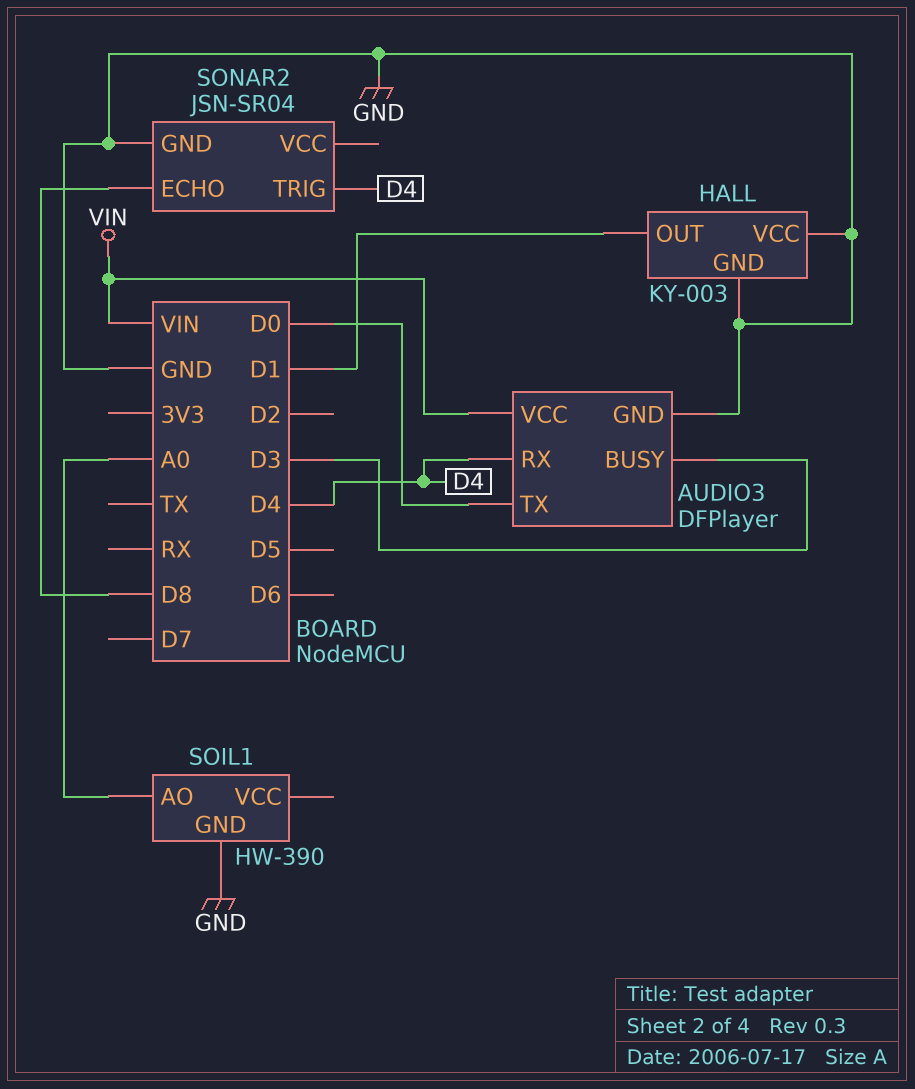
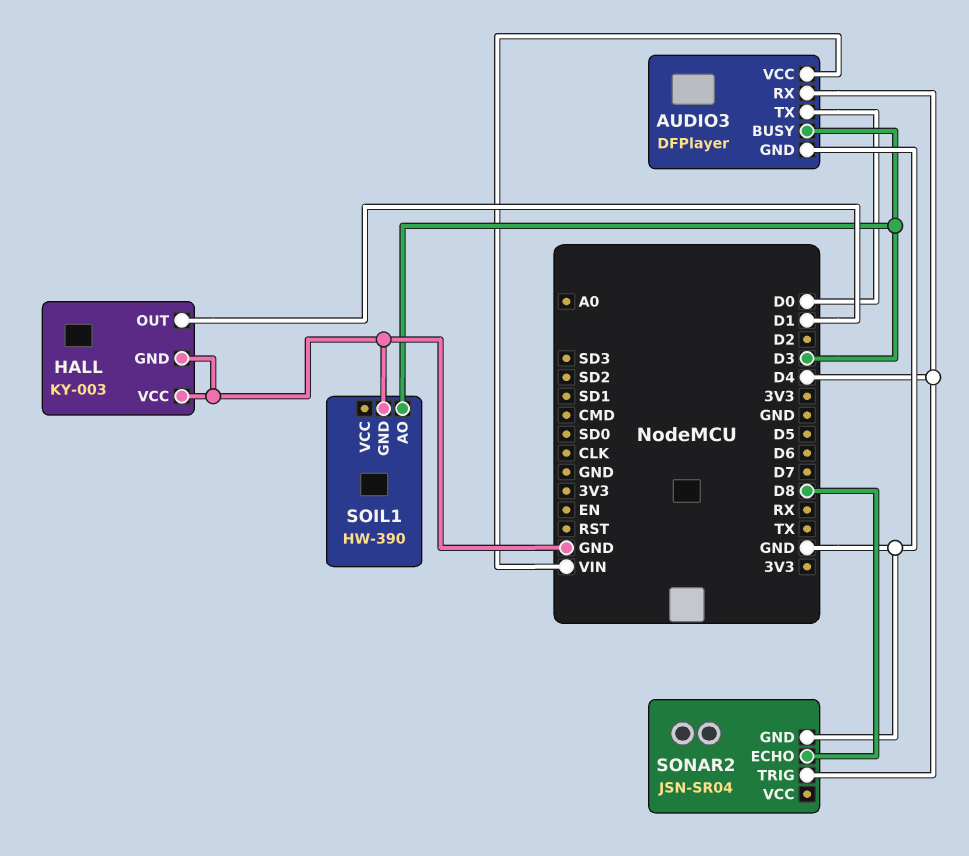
SOIL1 pin AO: A0 -> D3

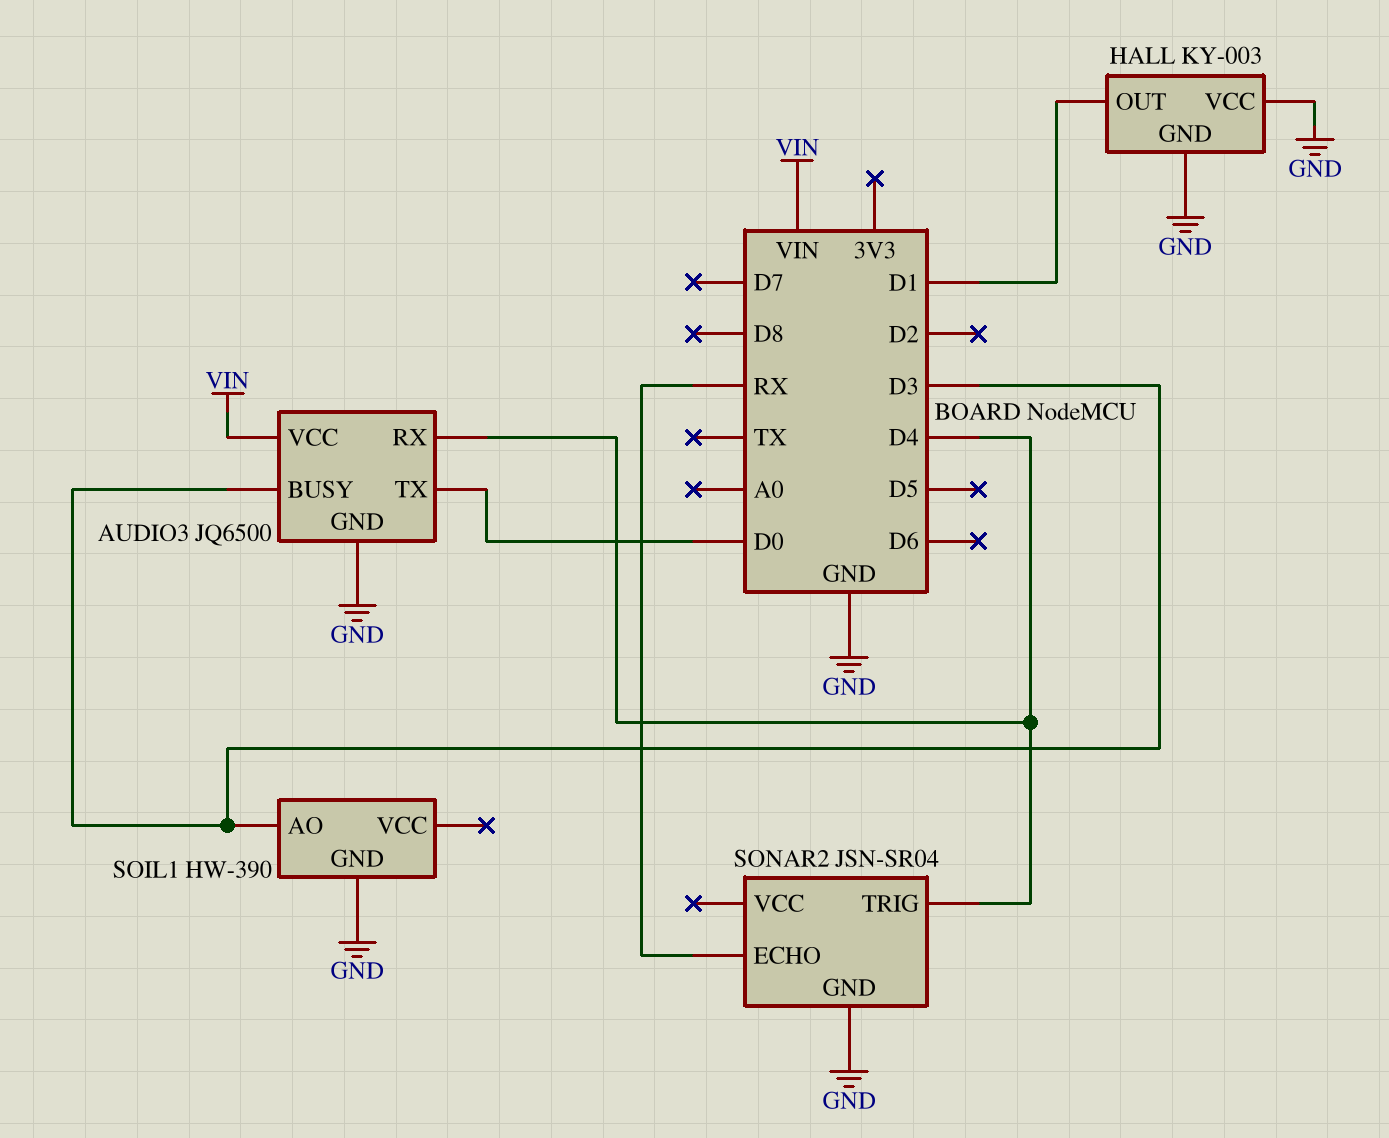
AUDIO3: DFPlayer -> JQ6500
SONAR2 pin ECHO: D8 -> RX

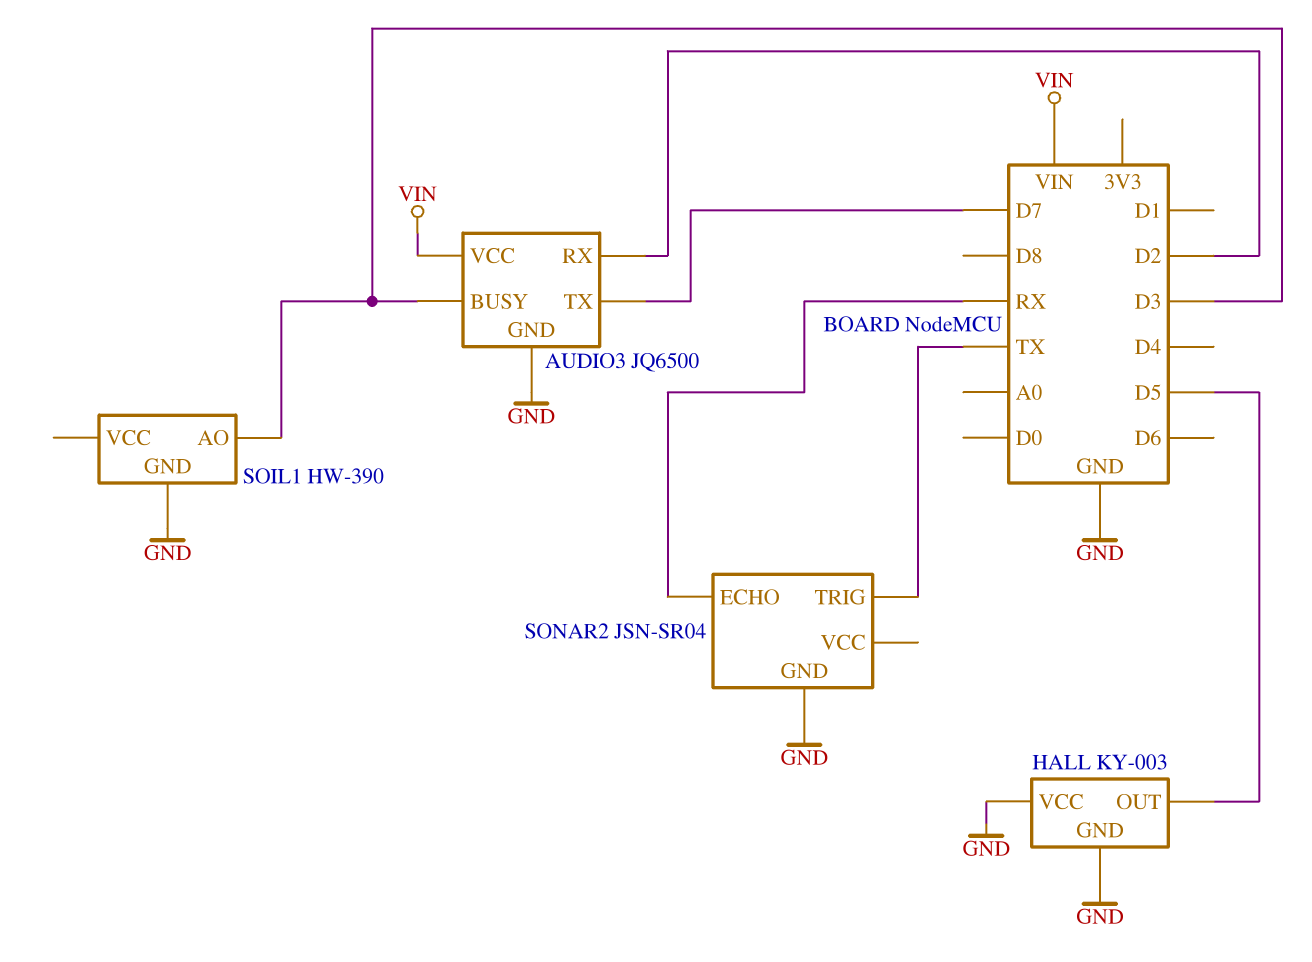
AUDIO3 pin RX: D4 -> D2
AUDIO3 pin TX: D0 -> D7
HALL pin OUT: D1 -> D5
SONAR2 pin TRIG: D4 -> TX

